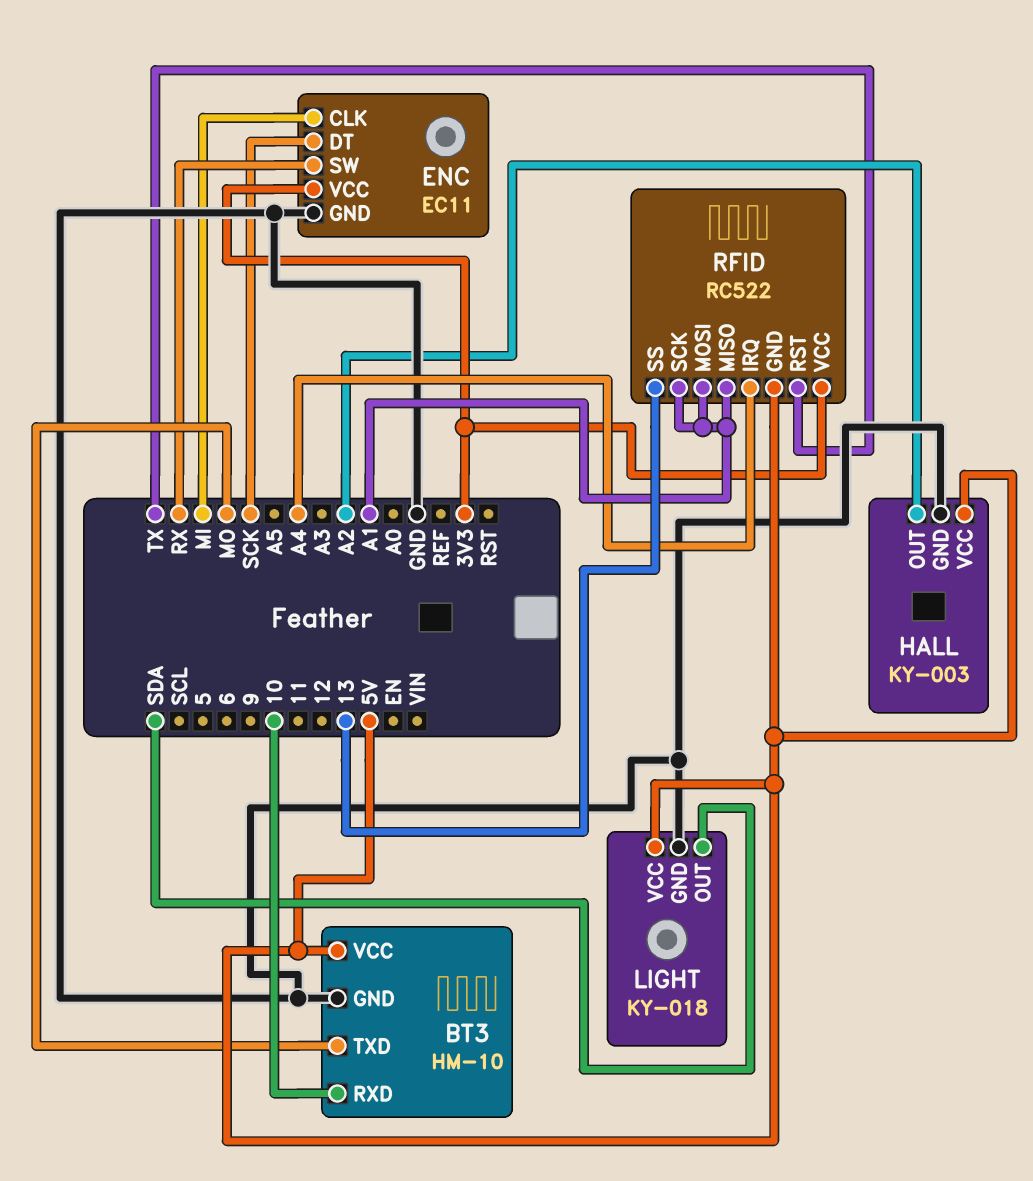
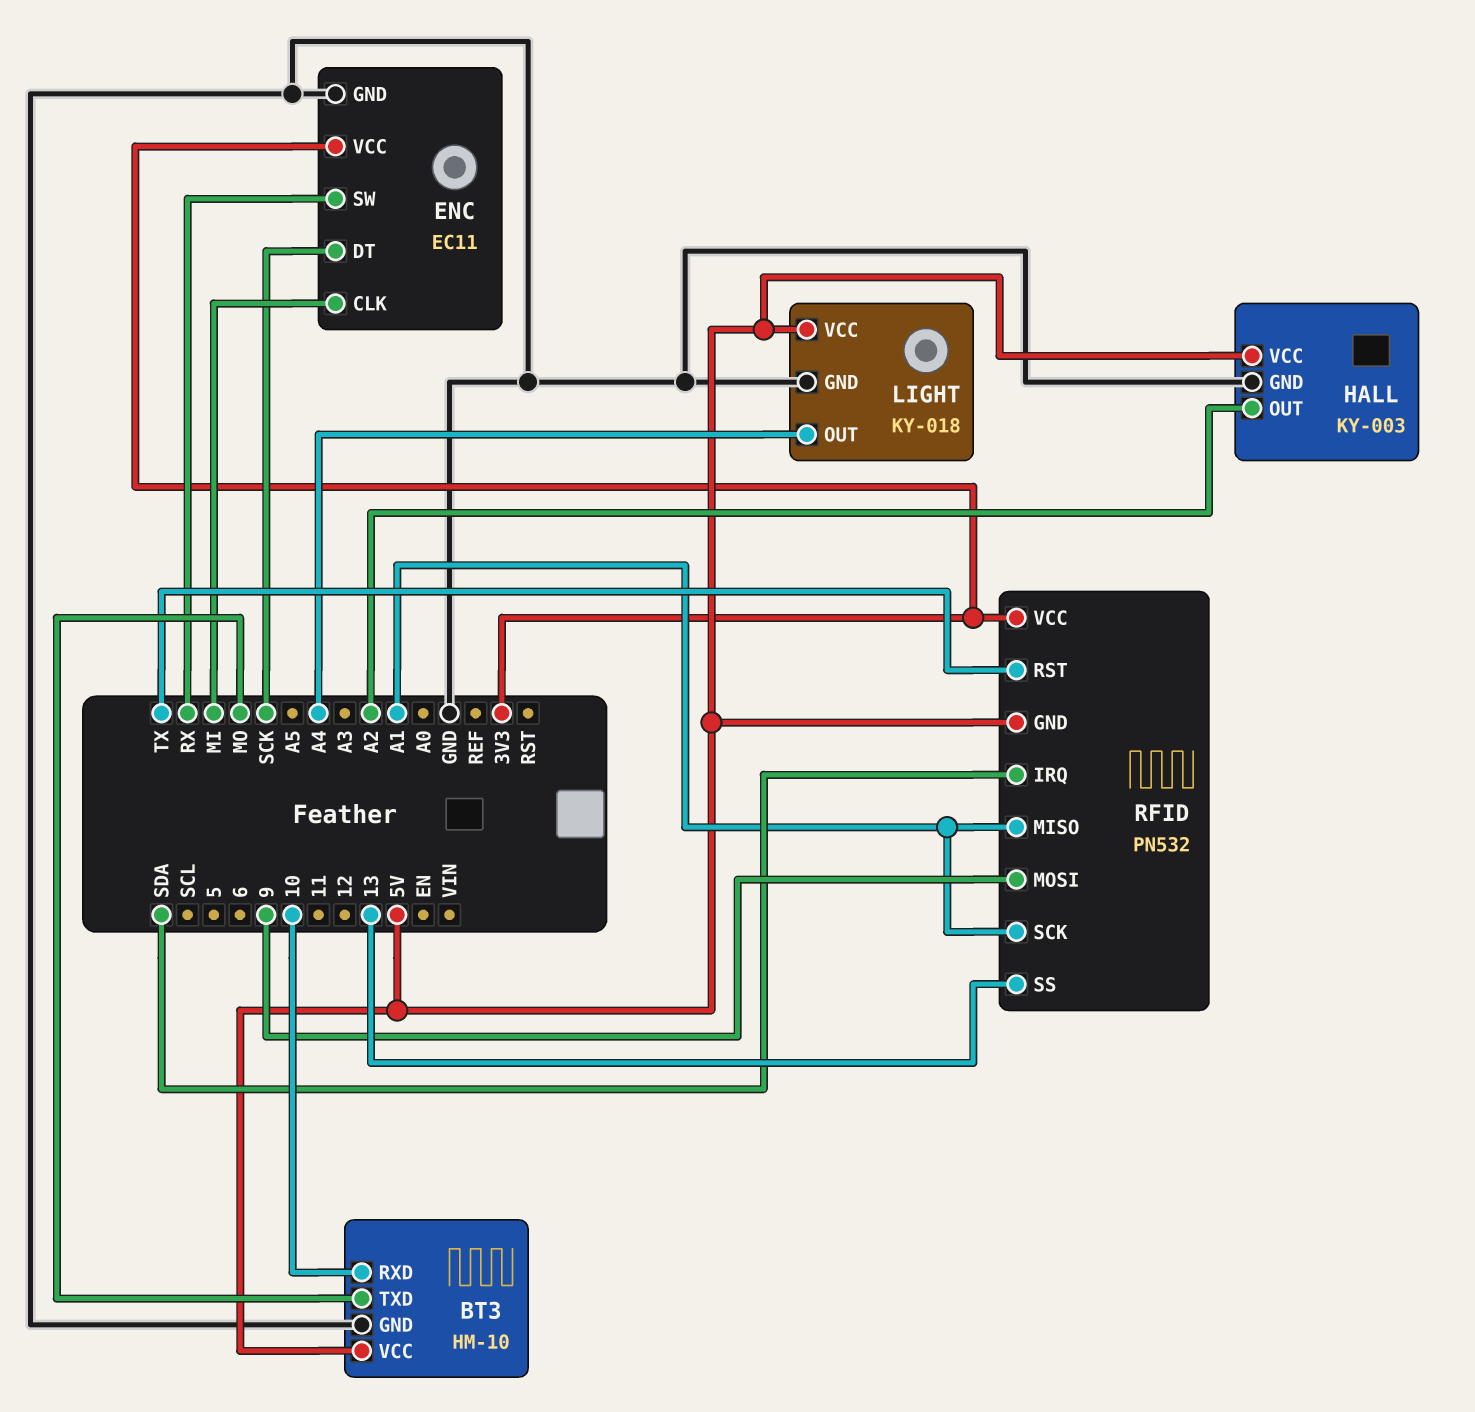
LIGHT pin OUT: SDA -> A4
RFID: RC522 -> PN532
RFID pin IRQ: A4 -> SDA
RFID pin MOSI: A1 -> 9

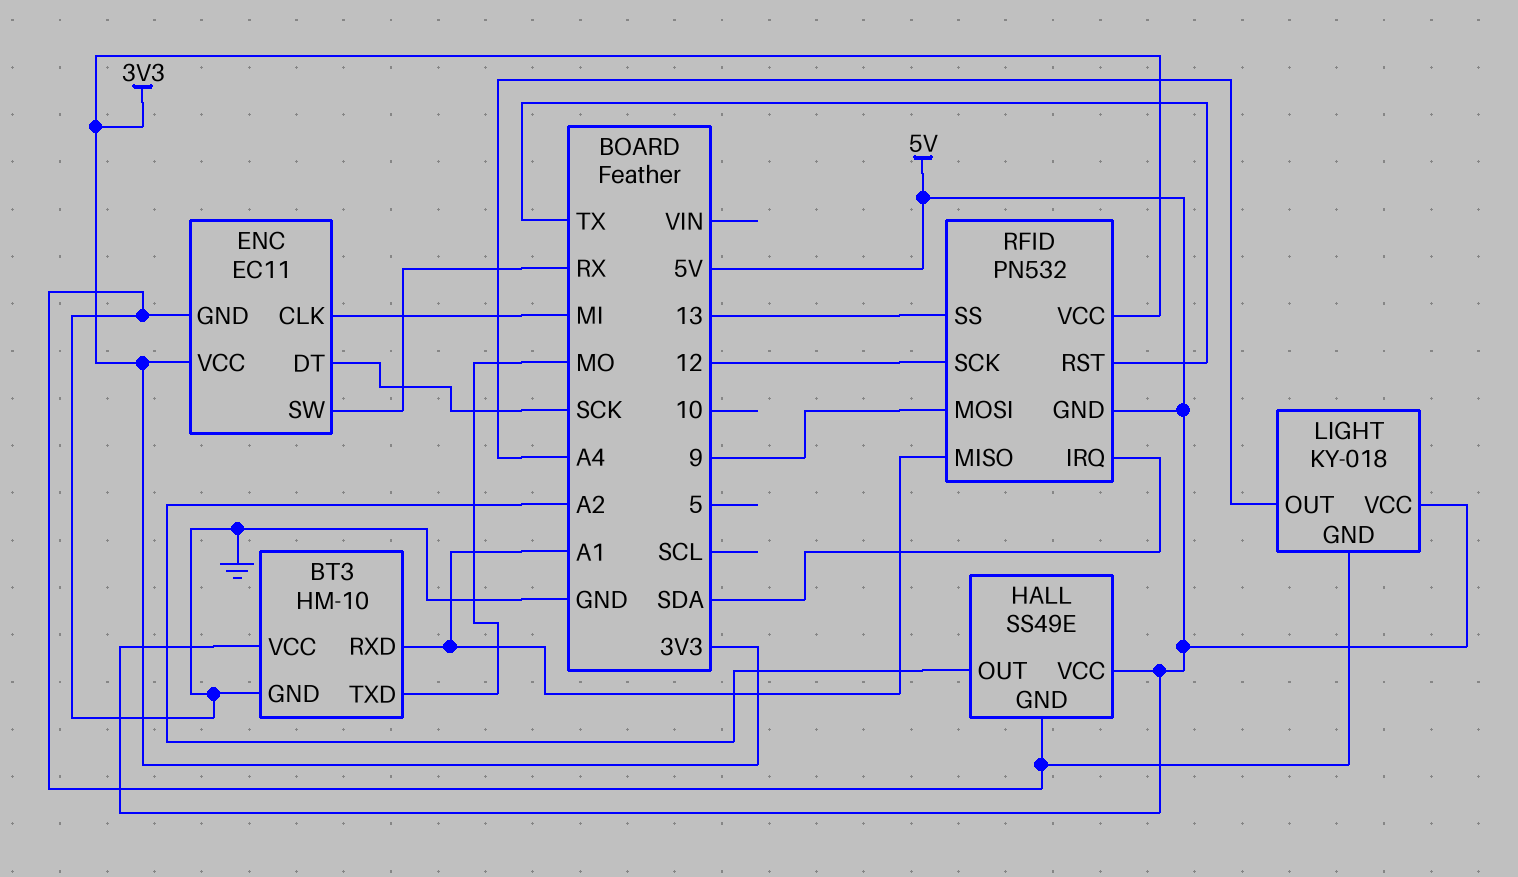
BT3 pin RXD: 10 -> A1
HALL: KY-003 -> SS49E
RFID pin SCK: A1 -> 12

